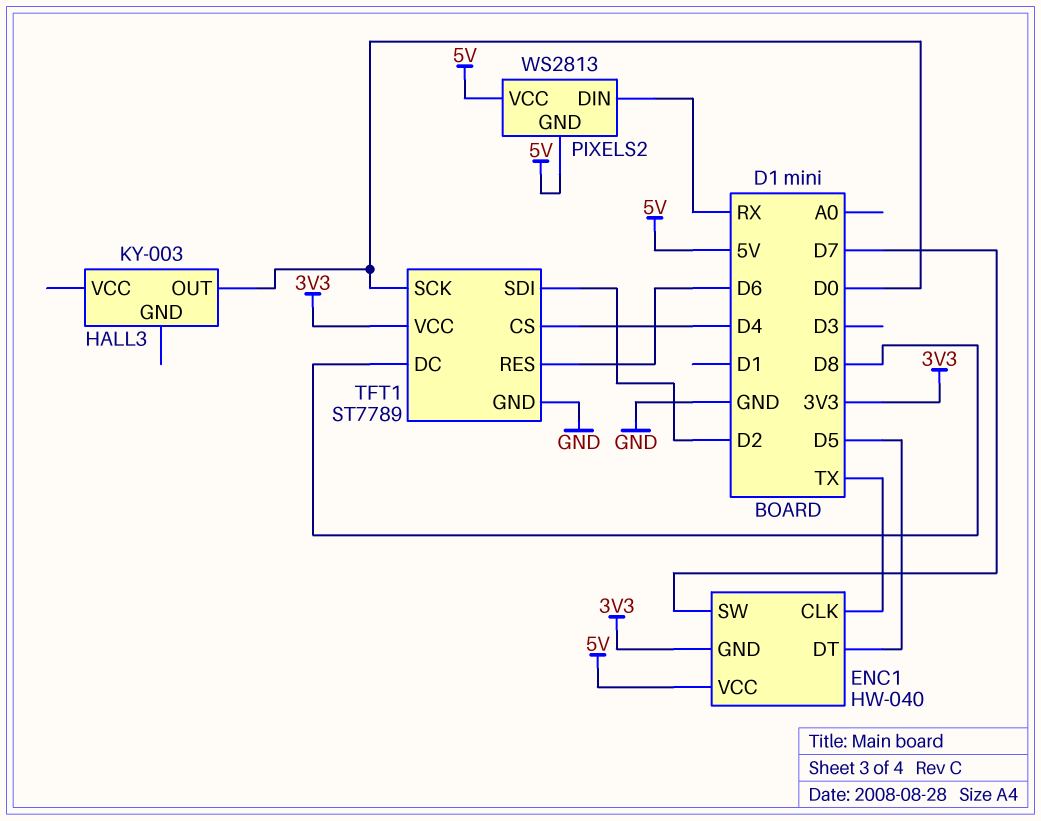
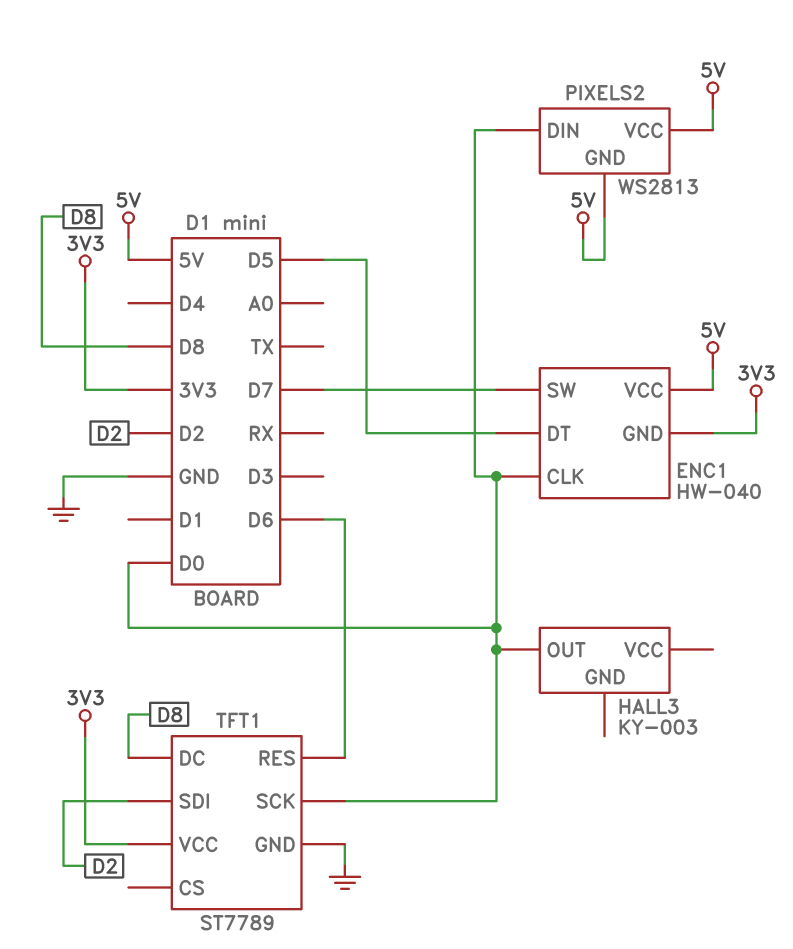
ENC1 pin CLK: TX -> D0
PIXELS2 pin DIN: RX -> D0
TFT1 pin CS: D4 -> none

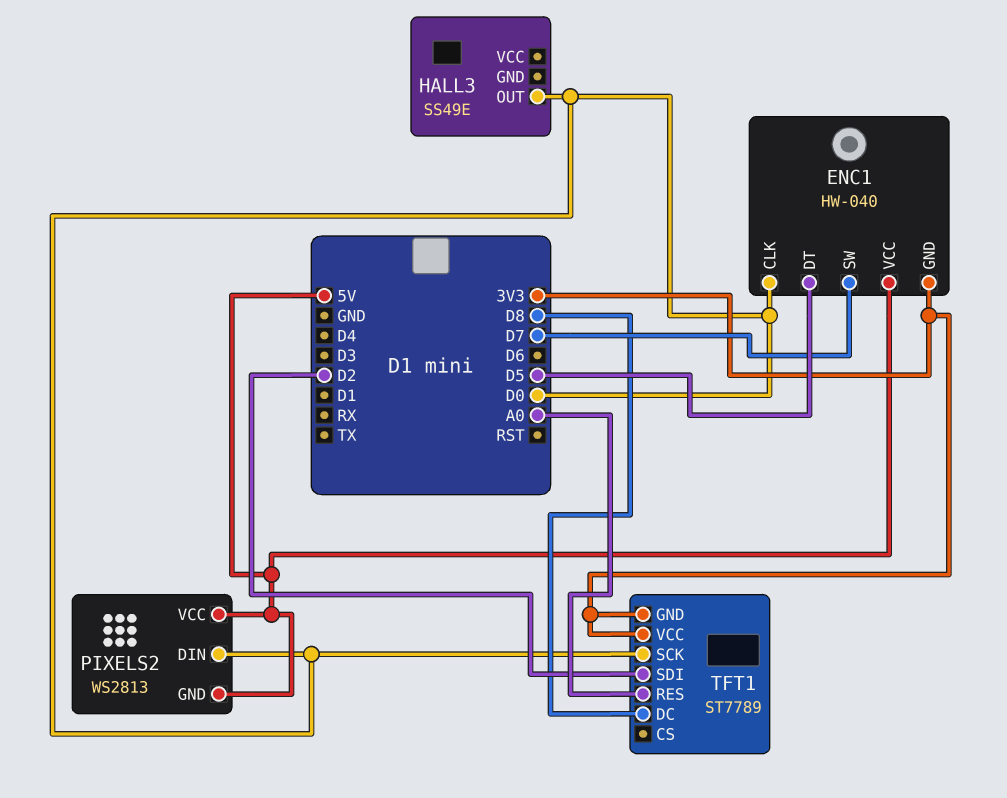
HALL3: KY-003 -> SS49E
TFT1 pin GND: GND -> 3V3
TFT1 pin RES: D6 -> A0

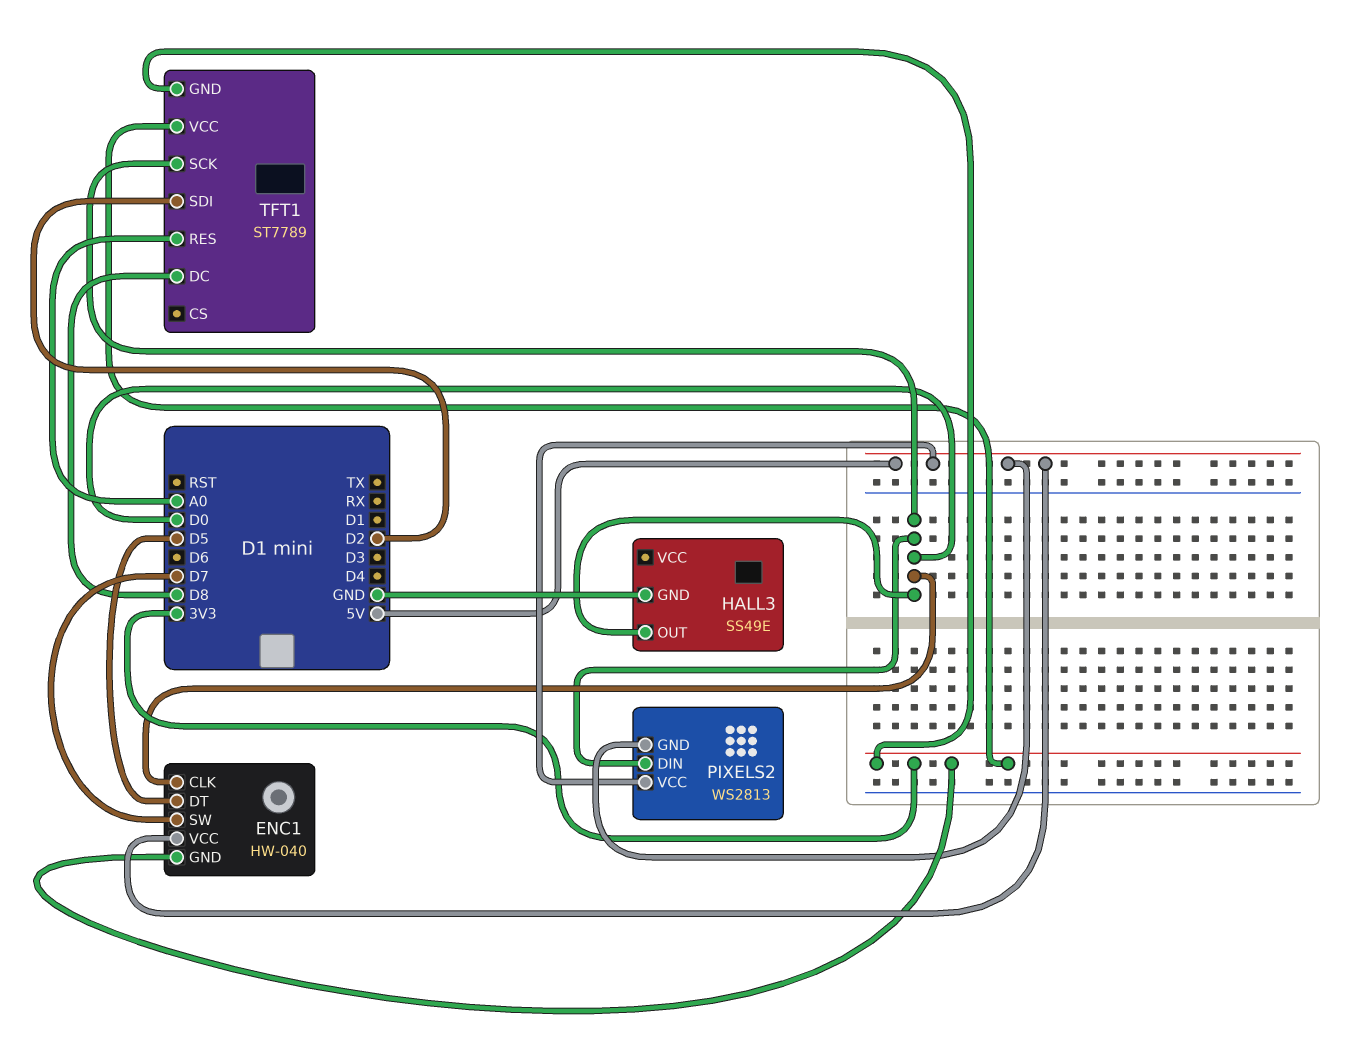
HALL3 pin GND: none -> GND

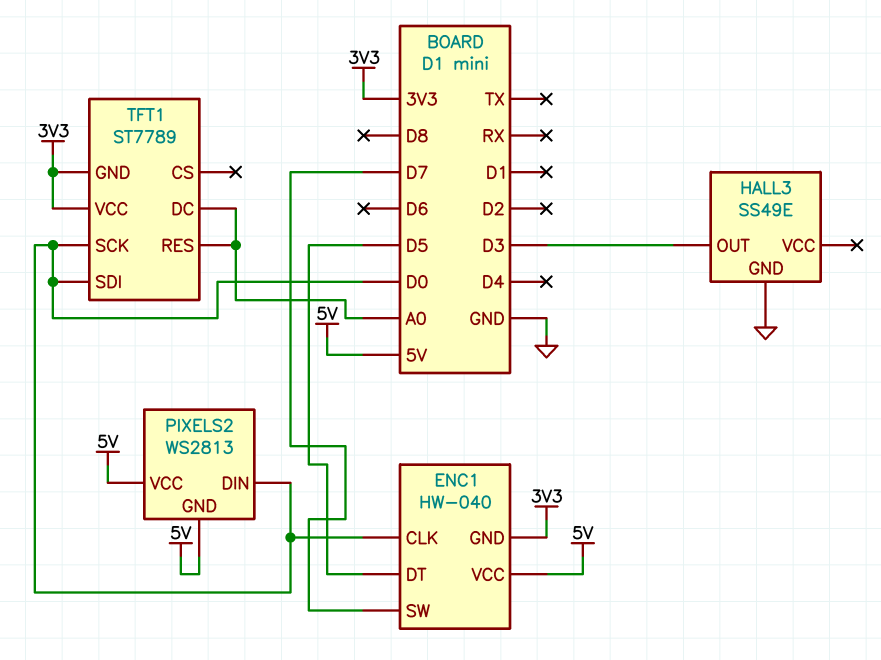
HALL3 pin OUT: D0 -> D3
TFT1 pin DC: D8 -> A0
TFT1 pin SDI: D2 -> D0

